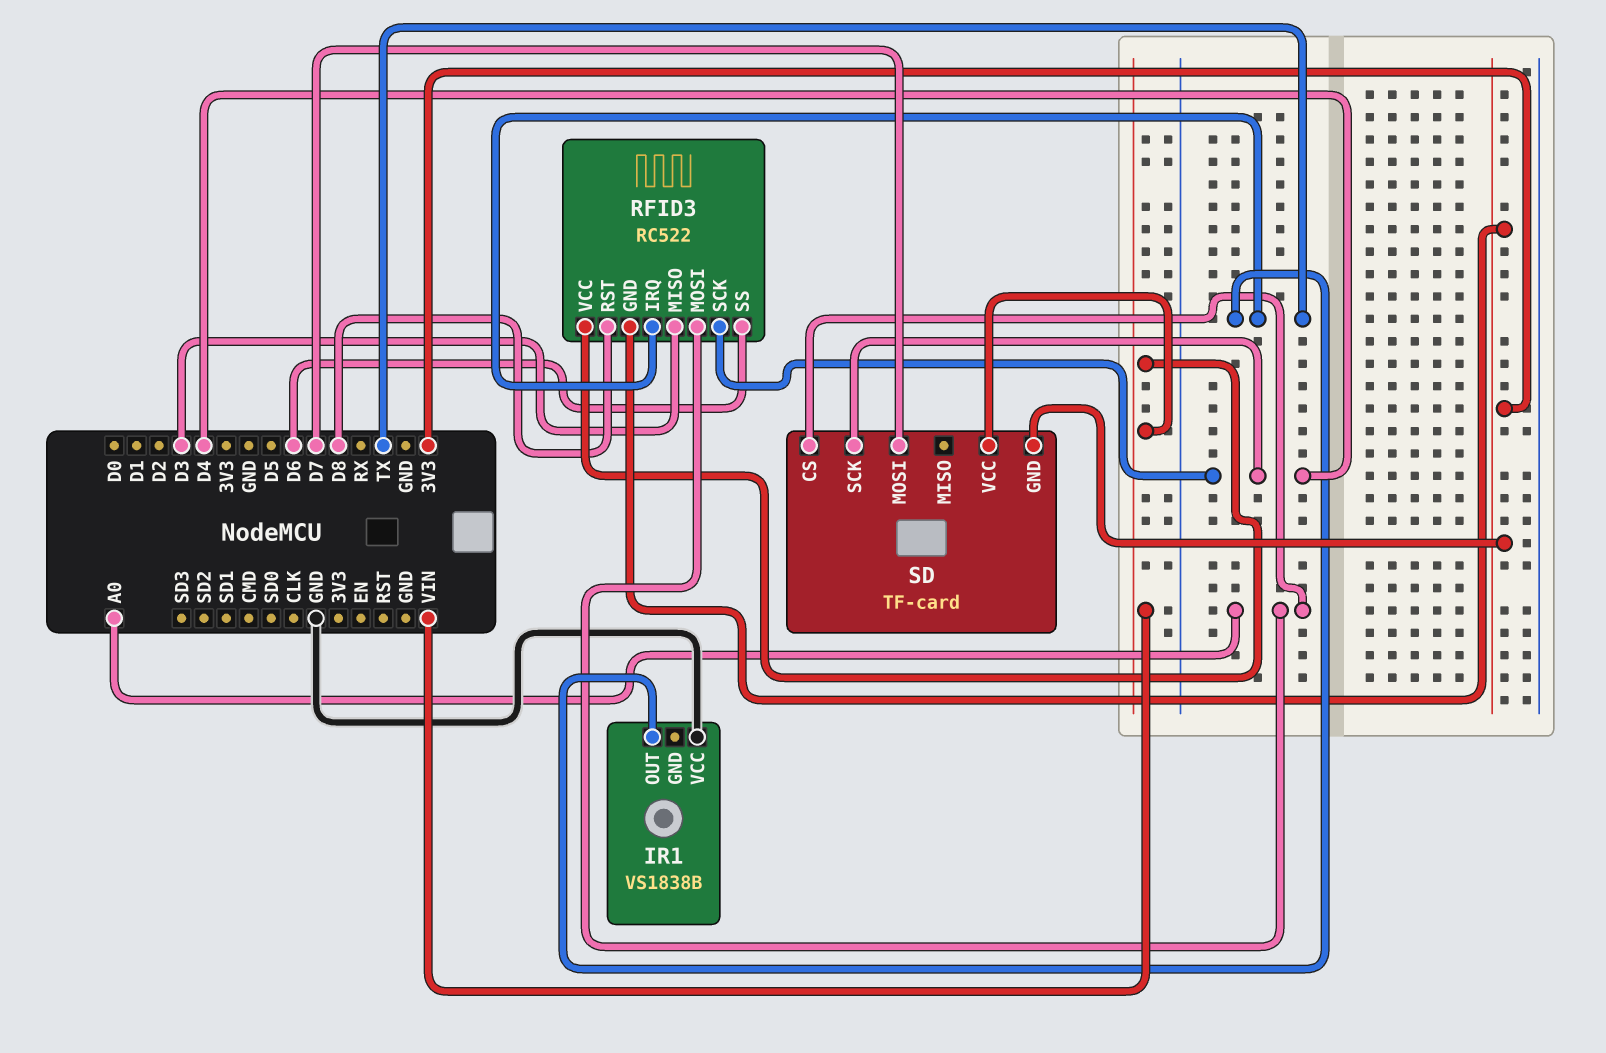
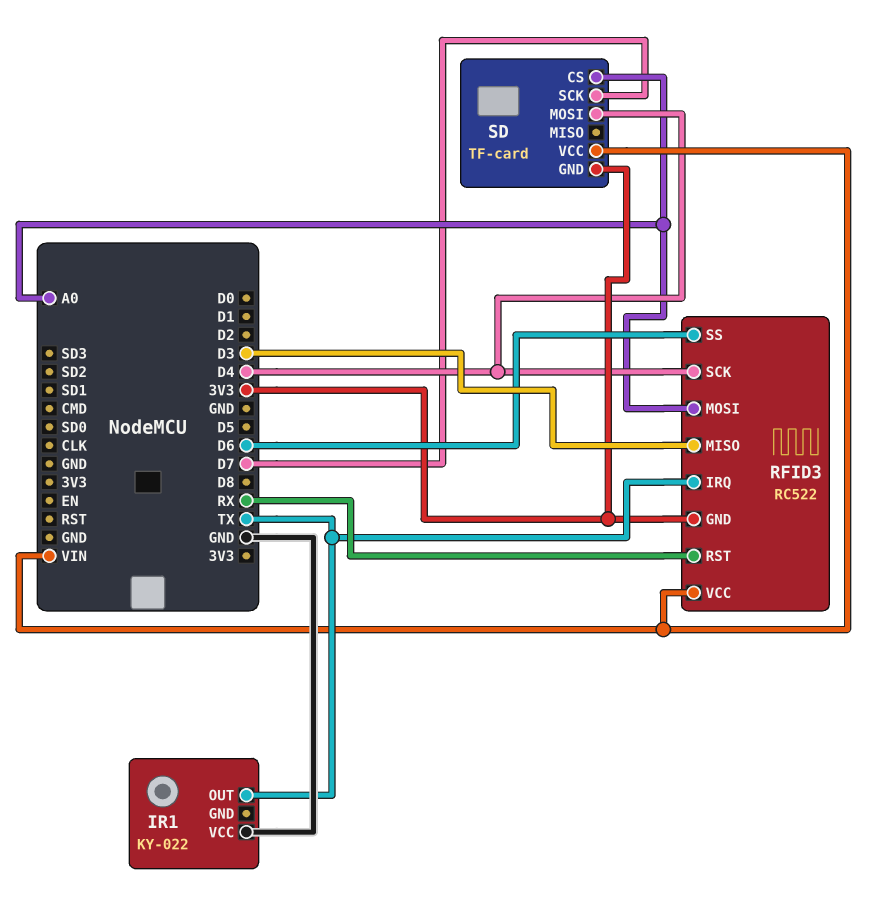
IR1: VS1838B -> KY-022
RFID3 pin RST: D8 -> RX
SD pin MOSI: D7 -> D4
SD pin SCK: D4 -> D7

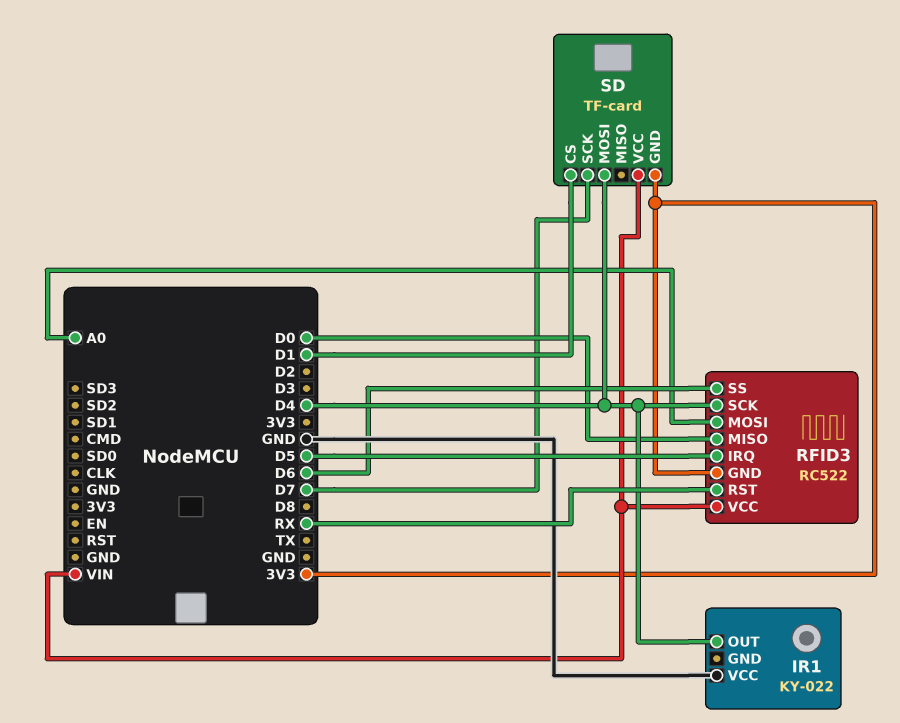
IR1 pin OUT: TX -> D4
RFID3 pin IRQ: TX -> D5
RFID3 pin MISO: D3 -> D0
SD pin CS: A0 -> D1

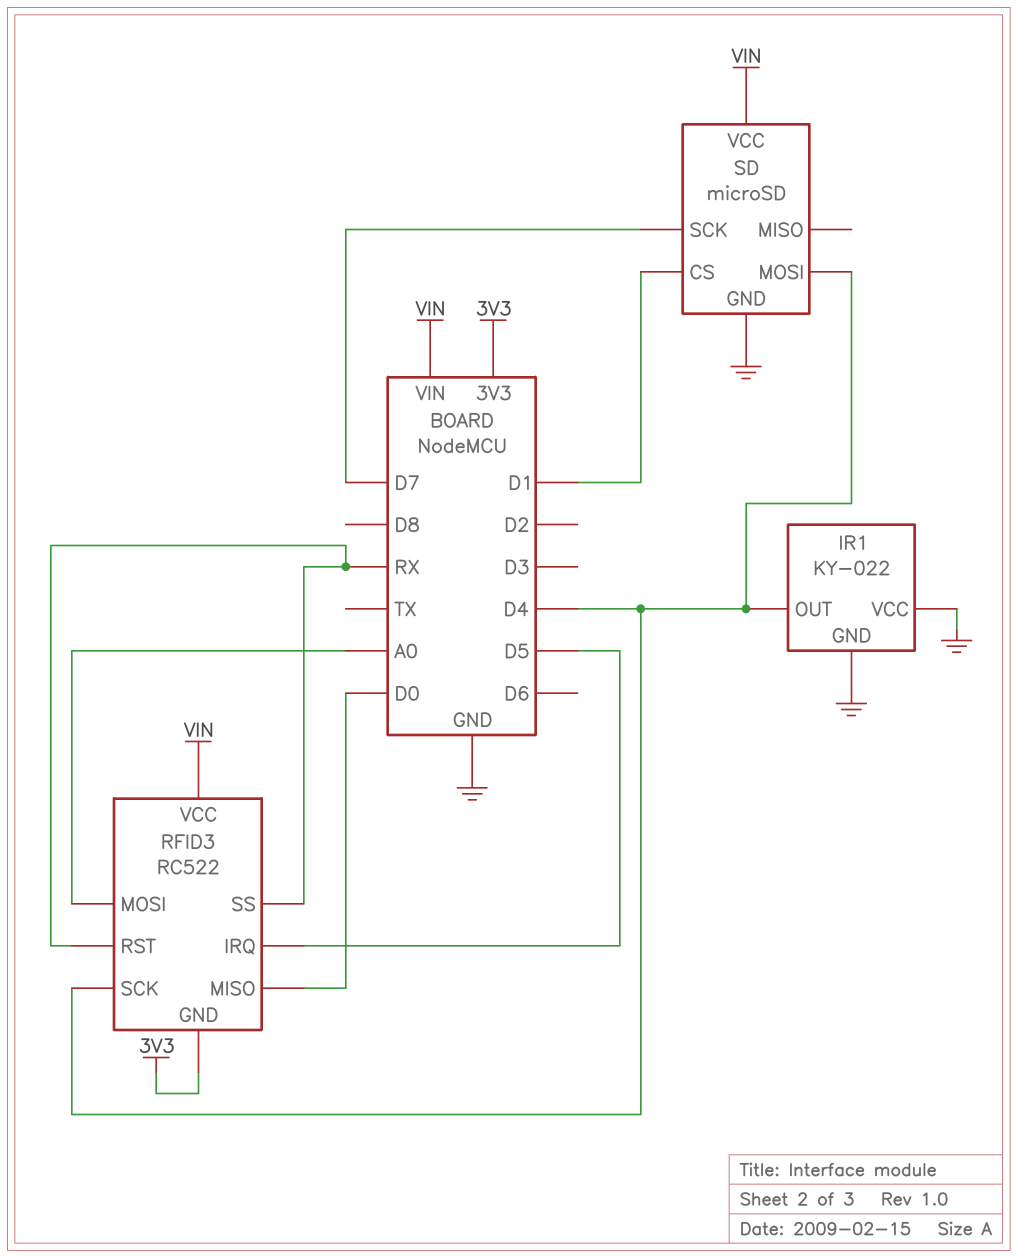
IR1 pin GND: none -> GND
RFID3 pin SS: D6 -> RX
SD: TF-card -> microSD
SD pin GND: 3V3 -> GND

